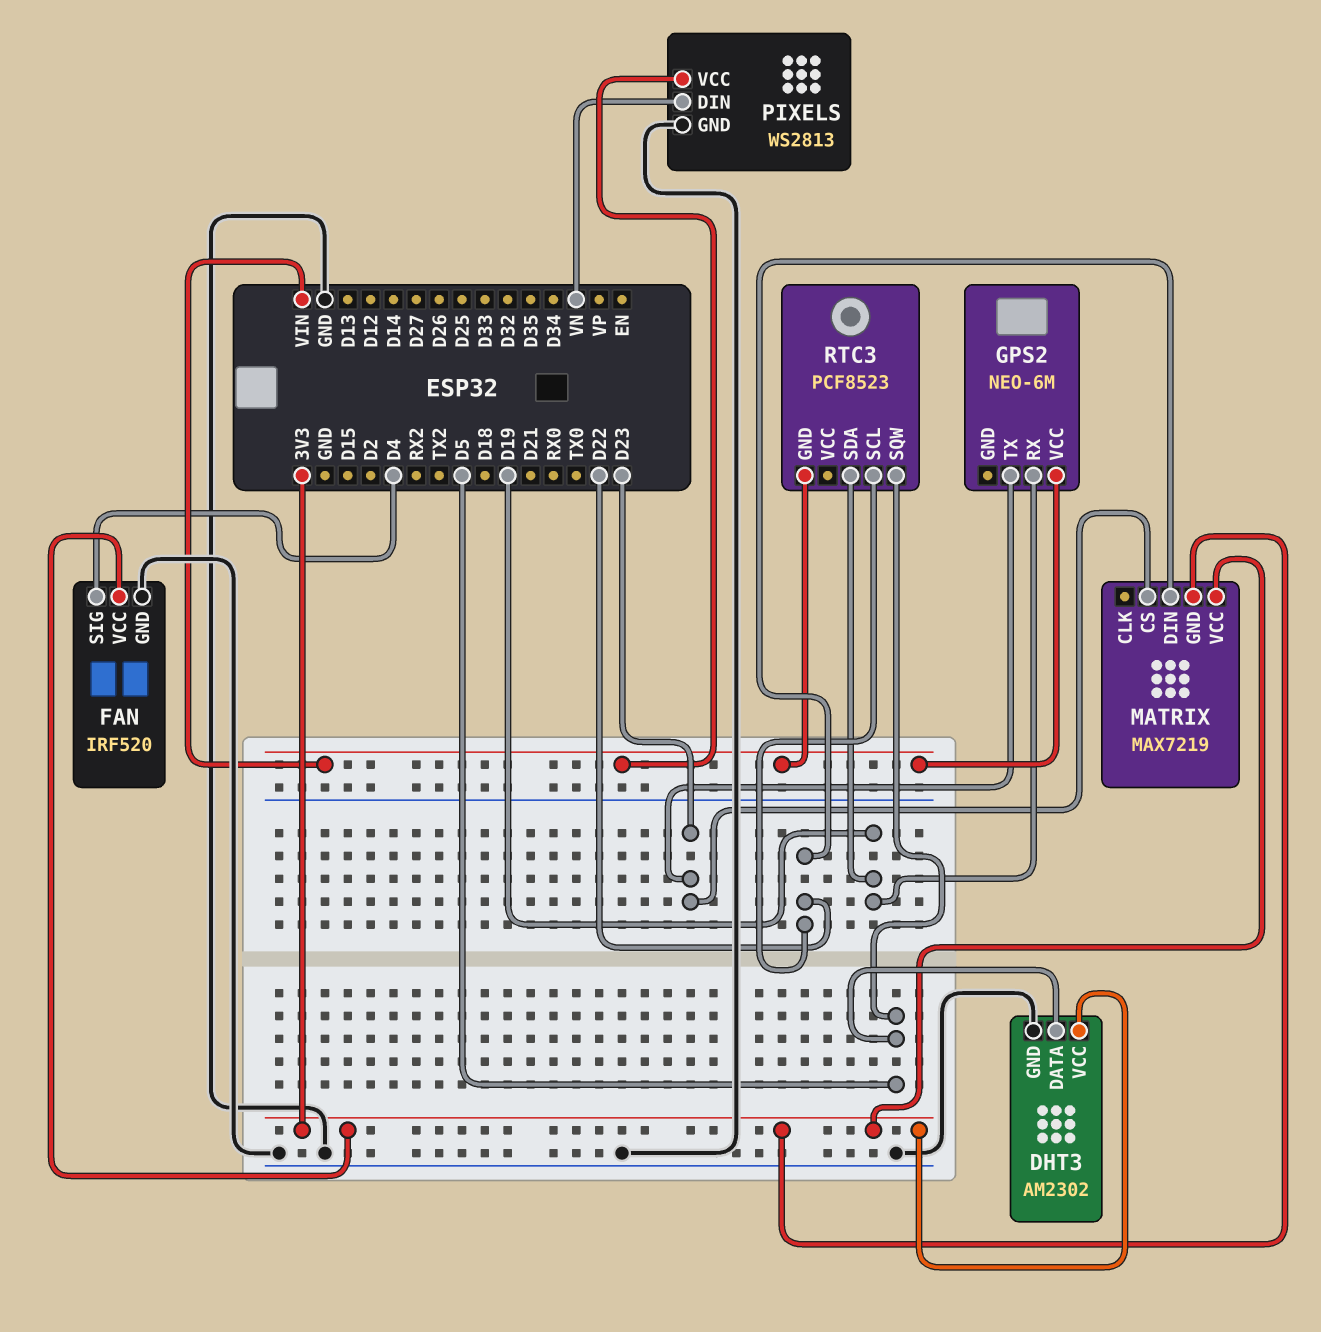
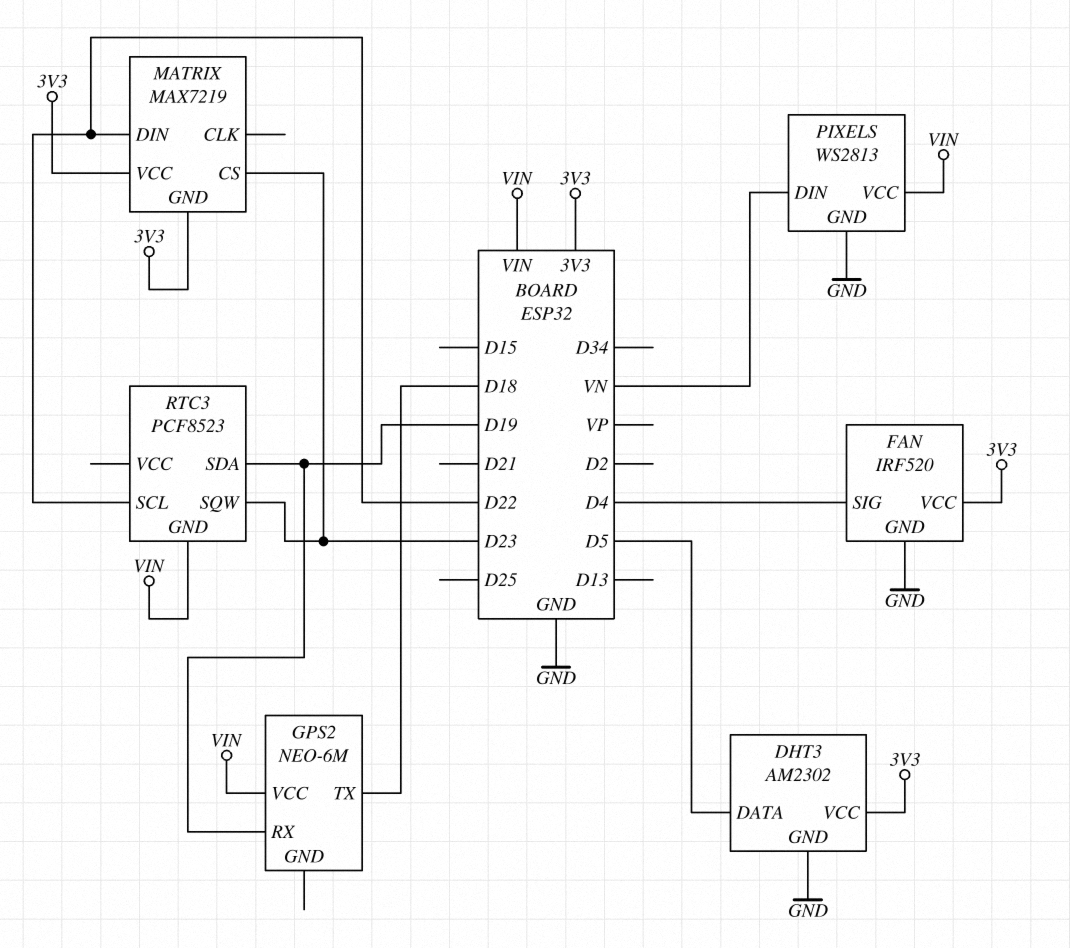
GPS2 pin TX: D23 -> D18
RTC3 pin SQW: D5 -> D23

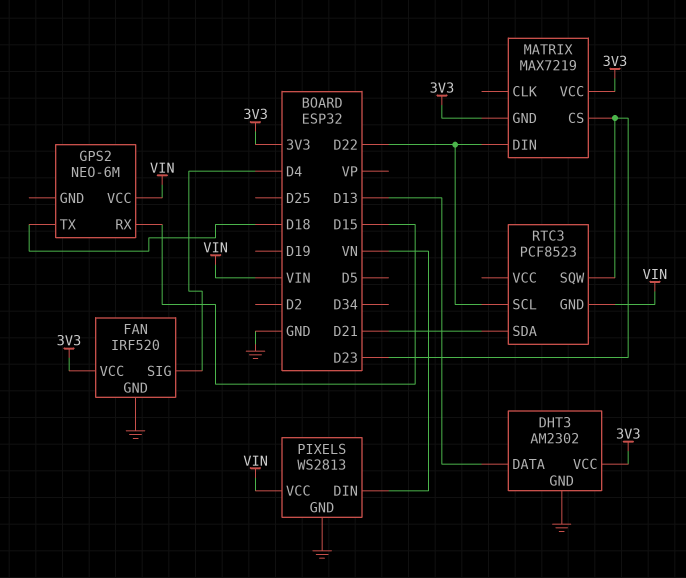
DHT3 pin DATA: D5 -> D13
GPS2 pin RX: D19 -> D15
RTC3 pin SDA: D19 -> D21

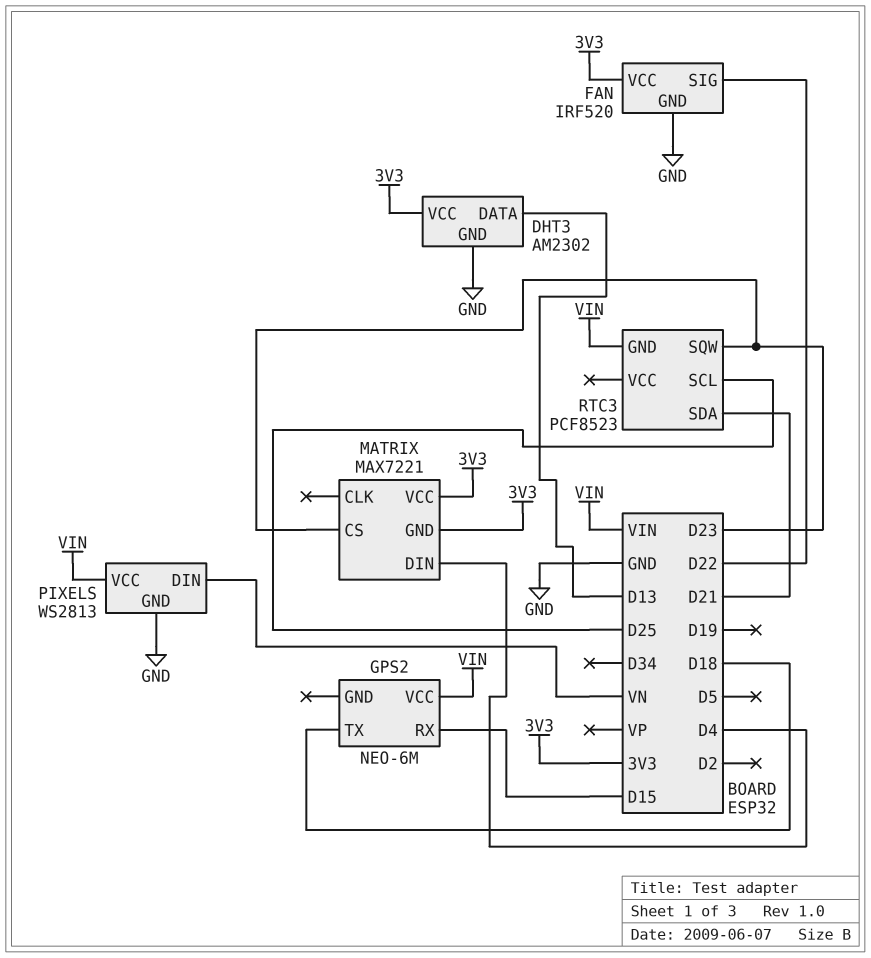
FAN pin SIG: D4 -> D22
MATRIX: MAX7219 -> MAX7221
MATRIX pin DIN: D22 -> D4
RTC3 pin SCL: D22 -> D25

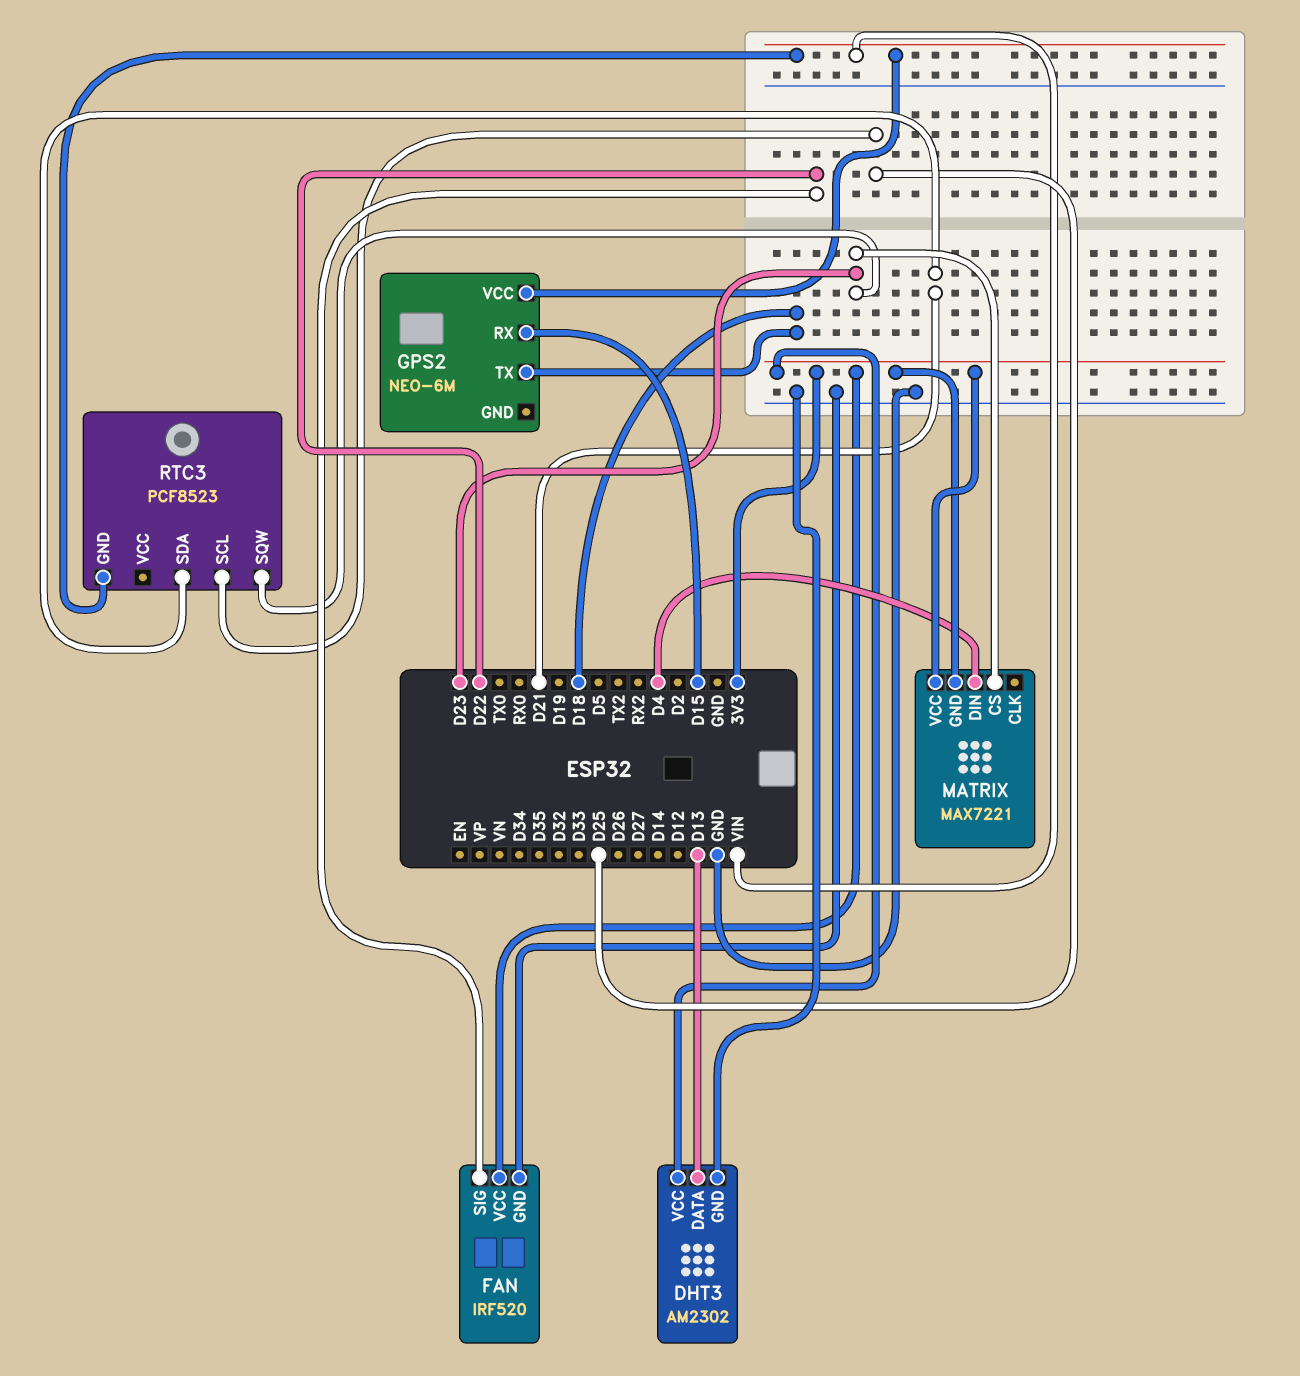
PIXELS: WS2813 -> none
PIXELS pin DIN: VN -> none
PIXELS pin GND: GND -> none
PIXELS pin VCC: VIN -> none

